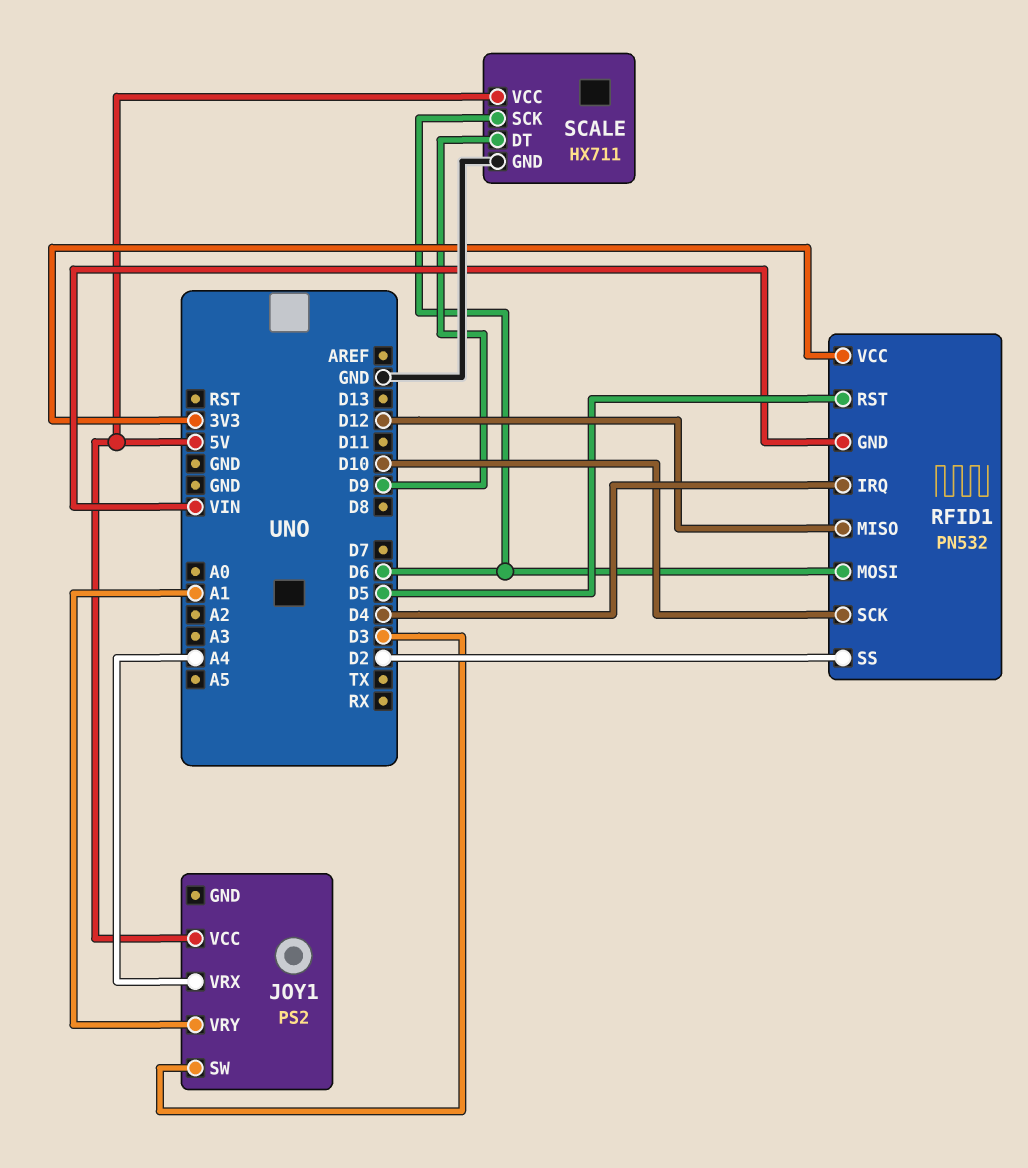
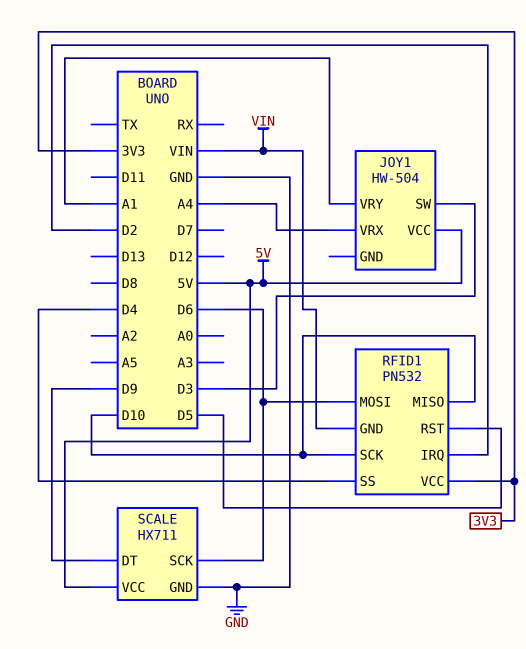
JOY1: PS2 -> HW-504
RFID1 pin IRQ: D4 -> D2
RFID1 pin MISO: D12 -> D10
RFID1 pin SS: D2 -> D4

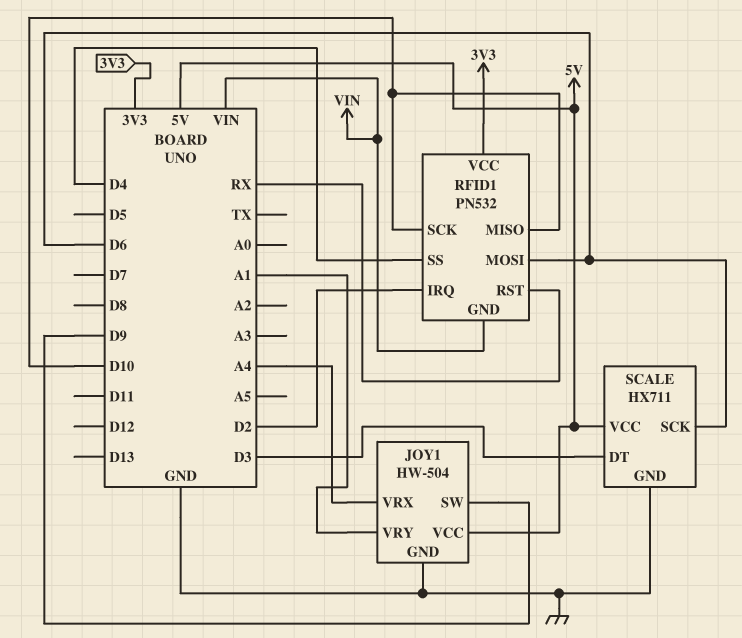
JOY1 pin GND: none -> GND
JOY1 pin SW: D3 -> D9
RFID1 pin RST: D5 -> RX
SCALE pin DT: D9 -> D3

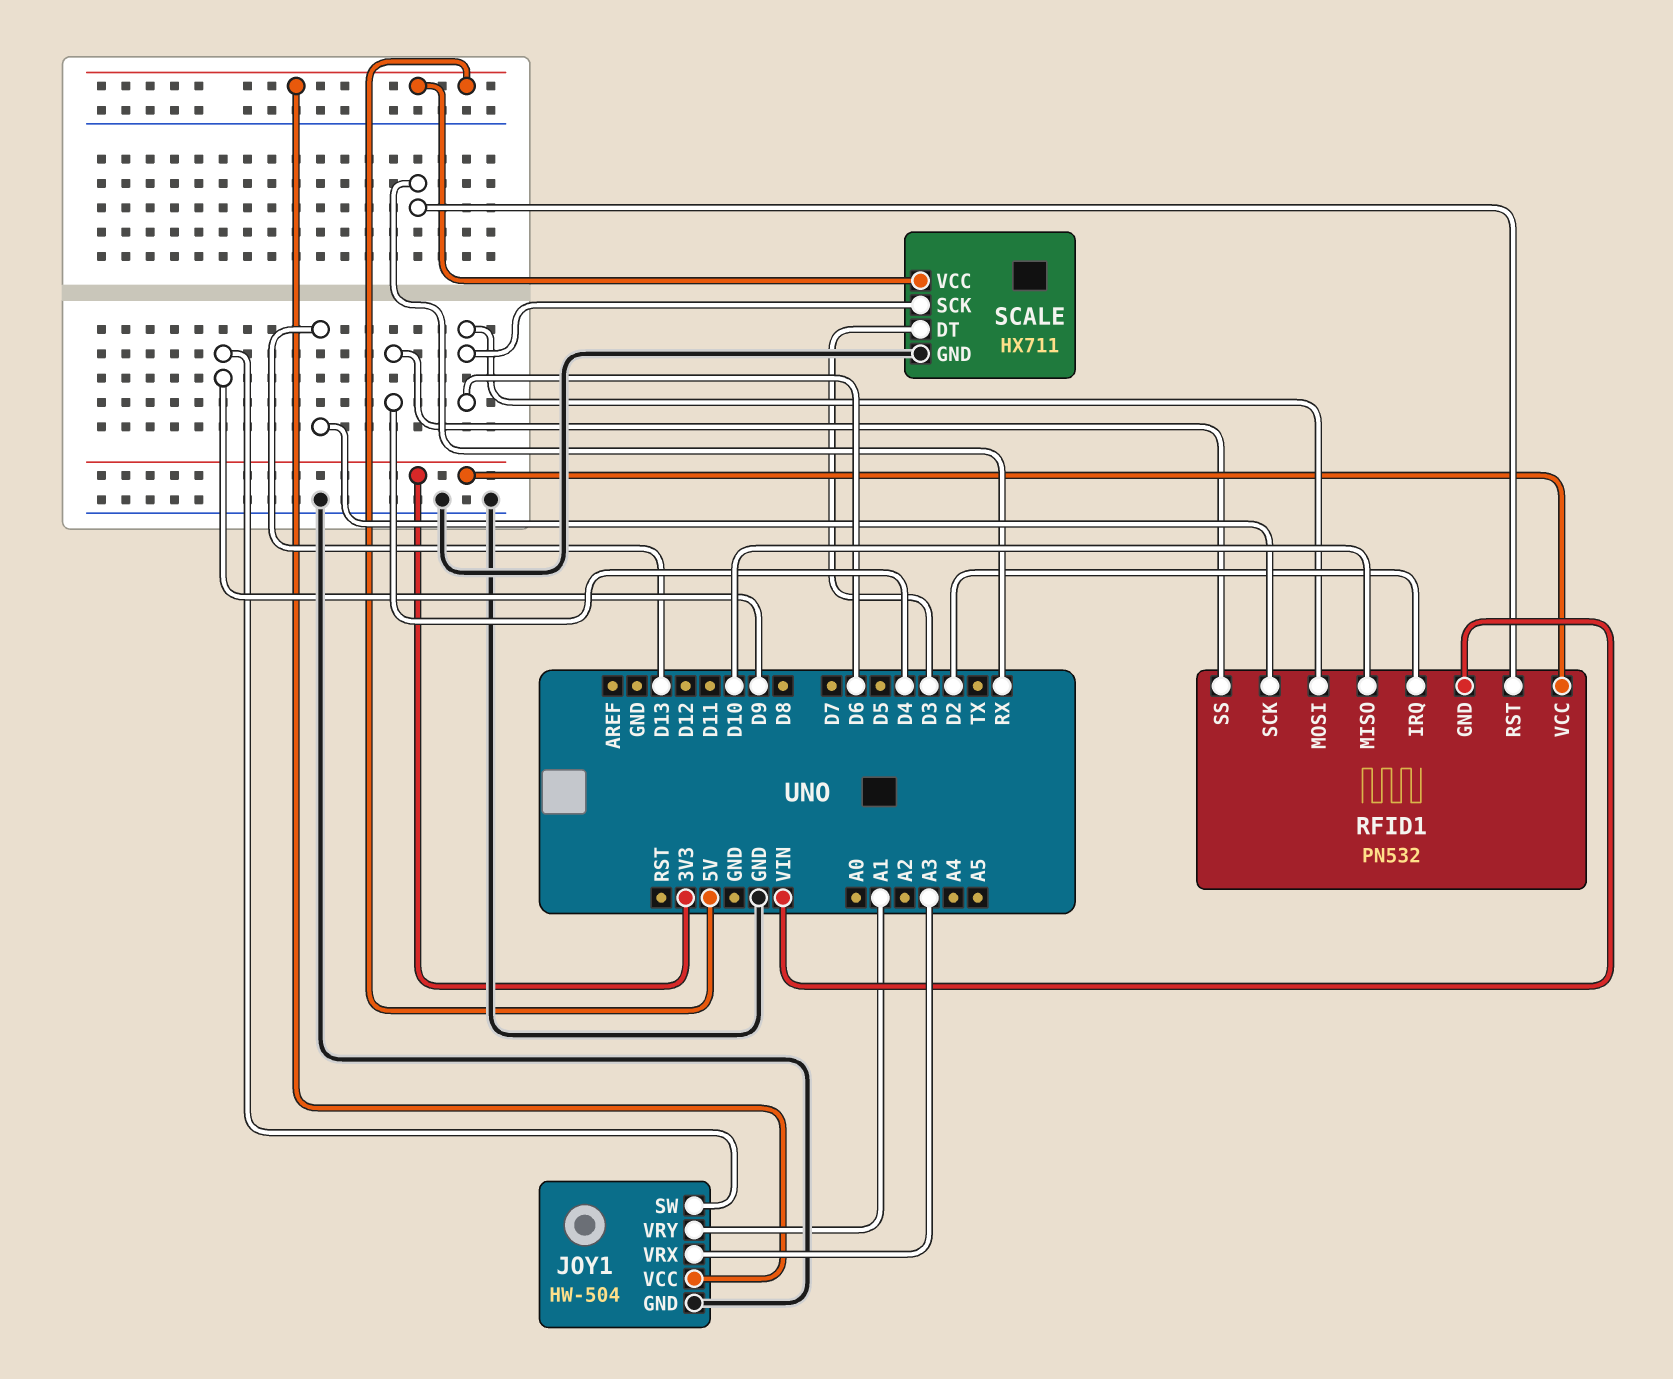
JOY1 pin VRX: A4 -> A3
RFID1 pin SCK: D10 -> D13

